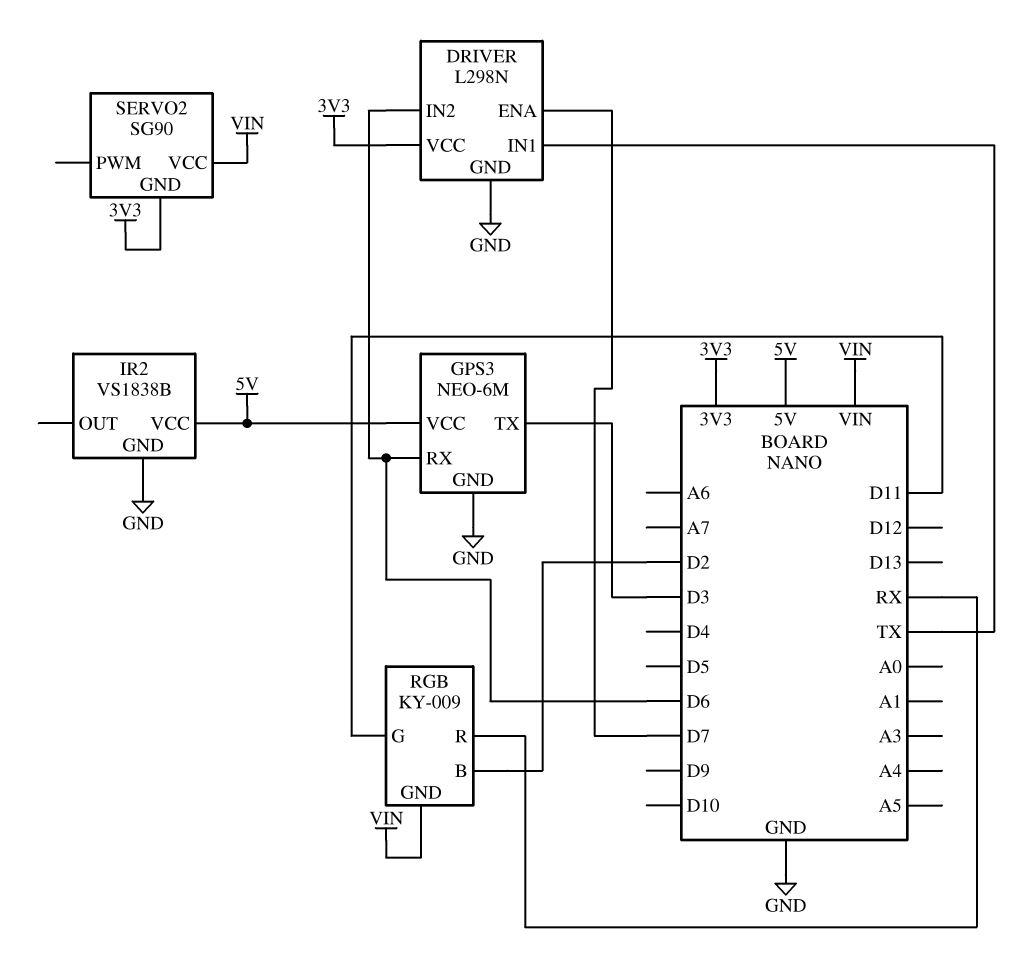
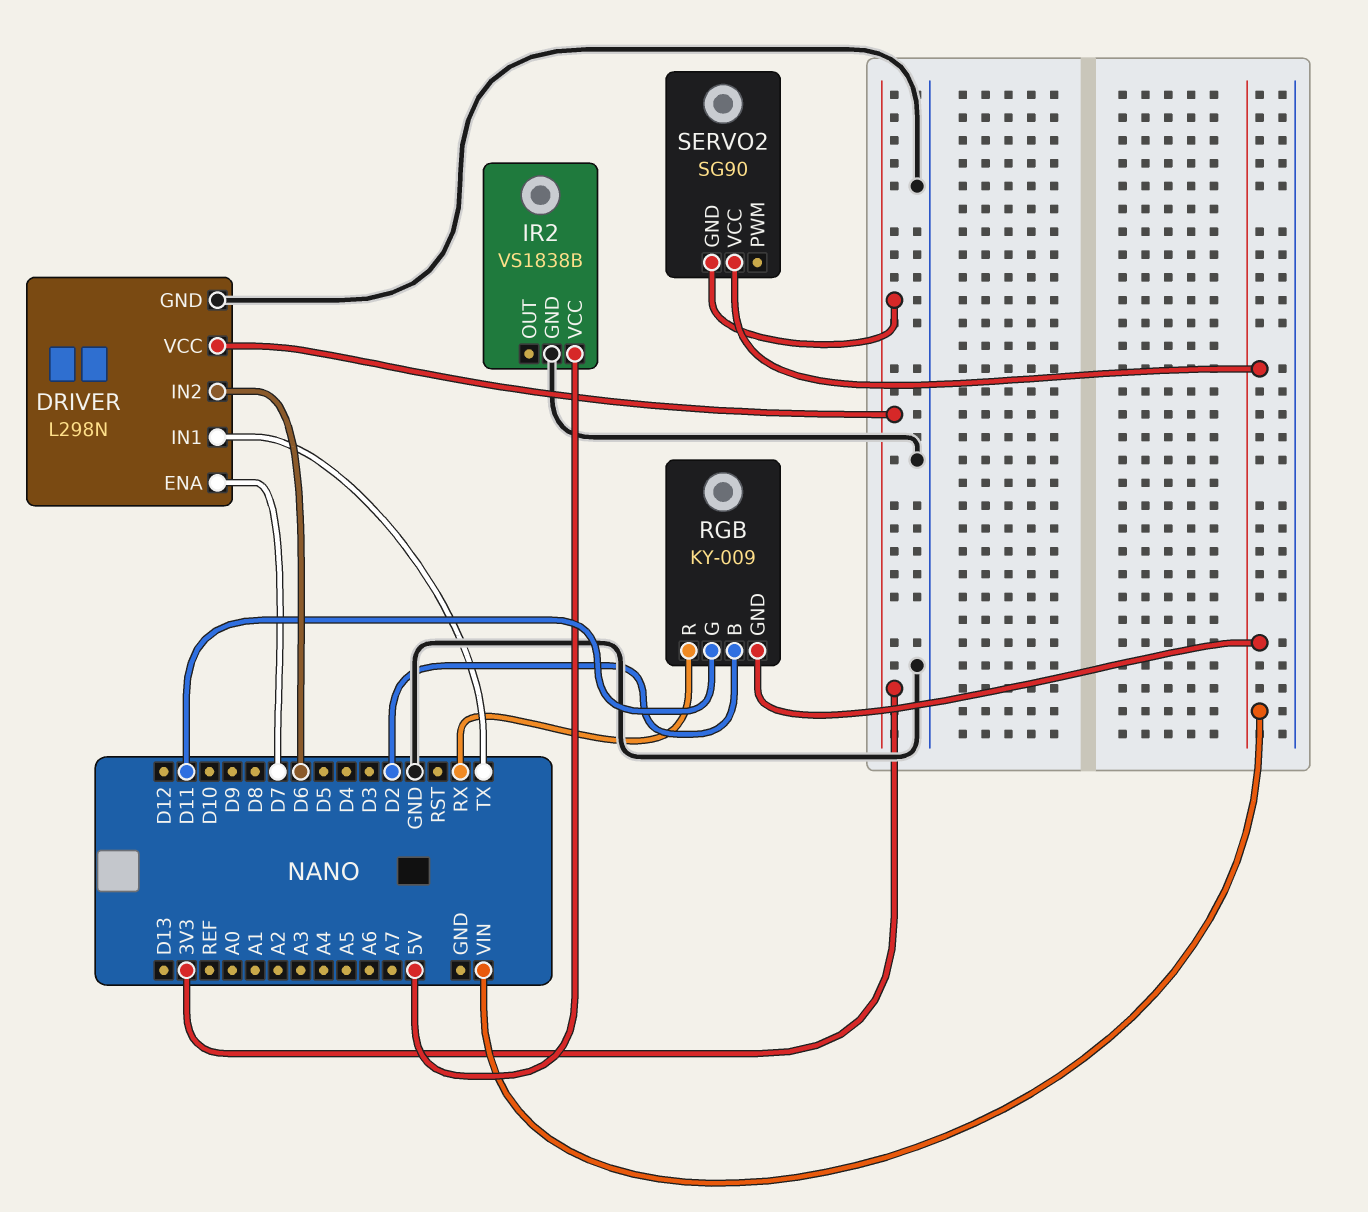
GPS3: NEO-6M -> none
GPS3 pin GND: GND -> none
GPS3 pin RX: D6 -> none
GPS3 pin TX: D3 -> none
GPS3 pin VCC: 5V -> none

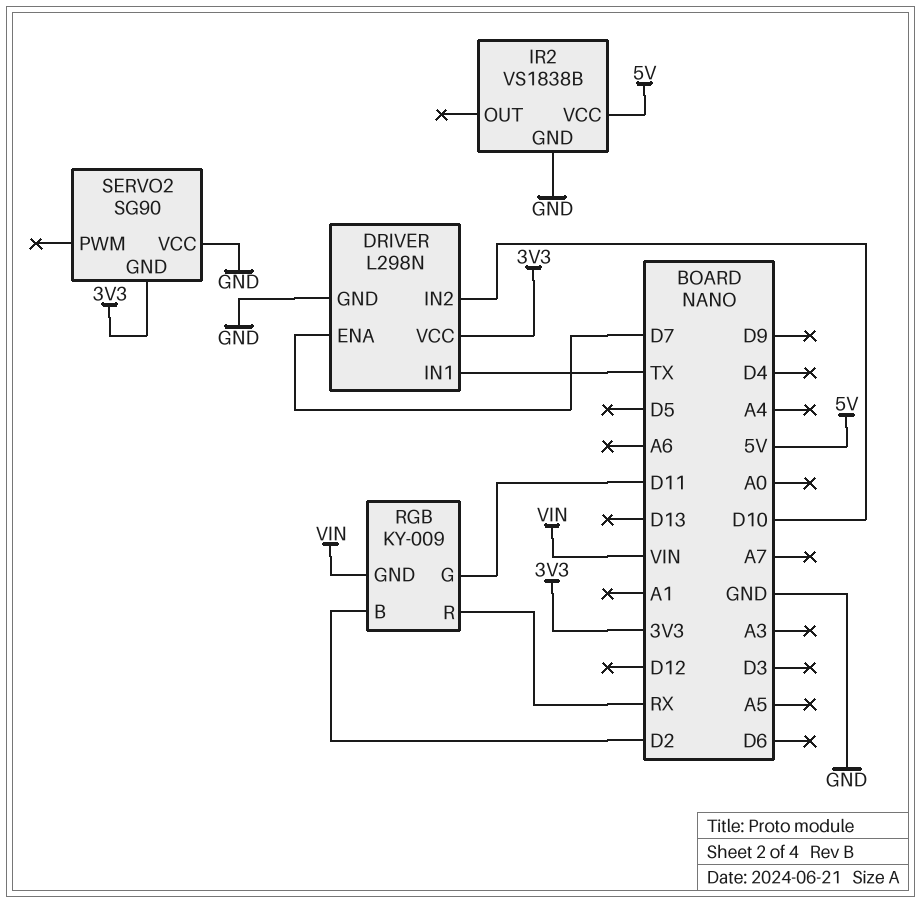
DRIVER pin IN2: D6 -> D10
SERVO2 pin VCC: VIN -> GND

